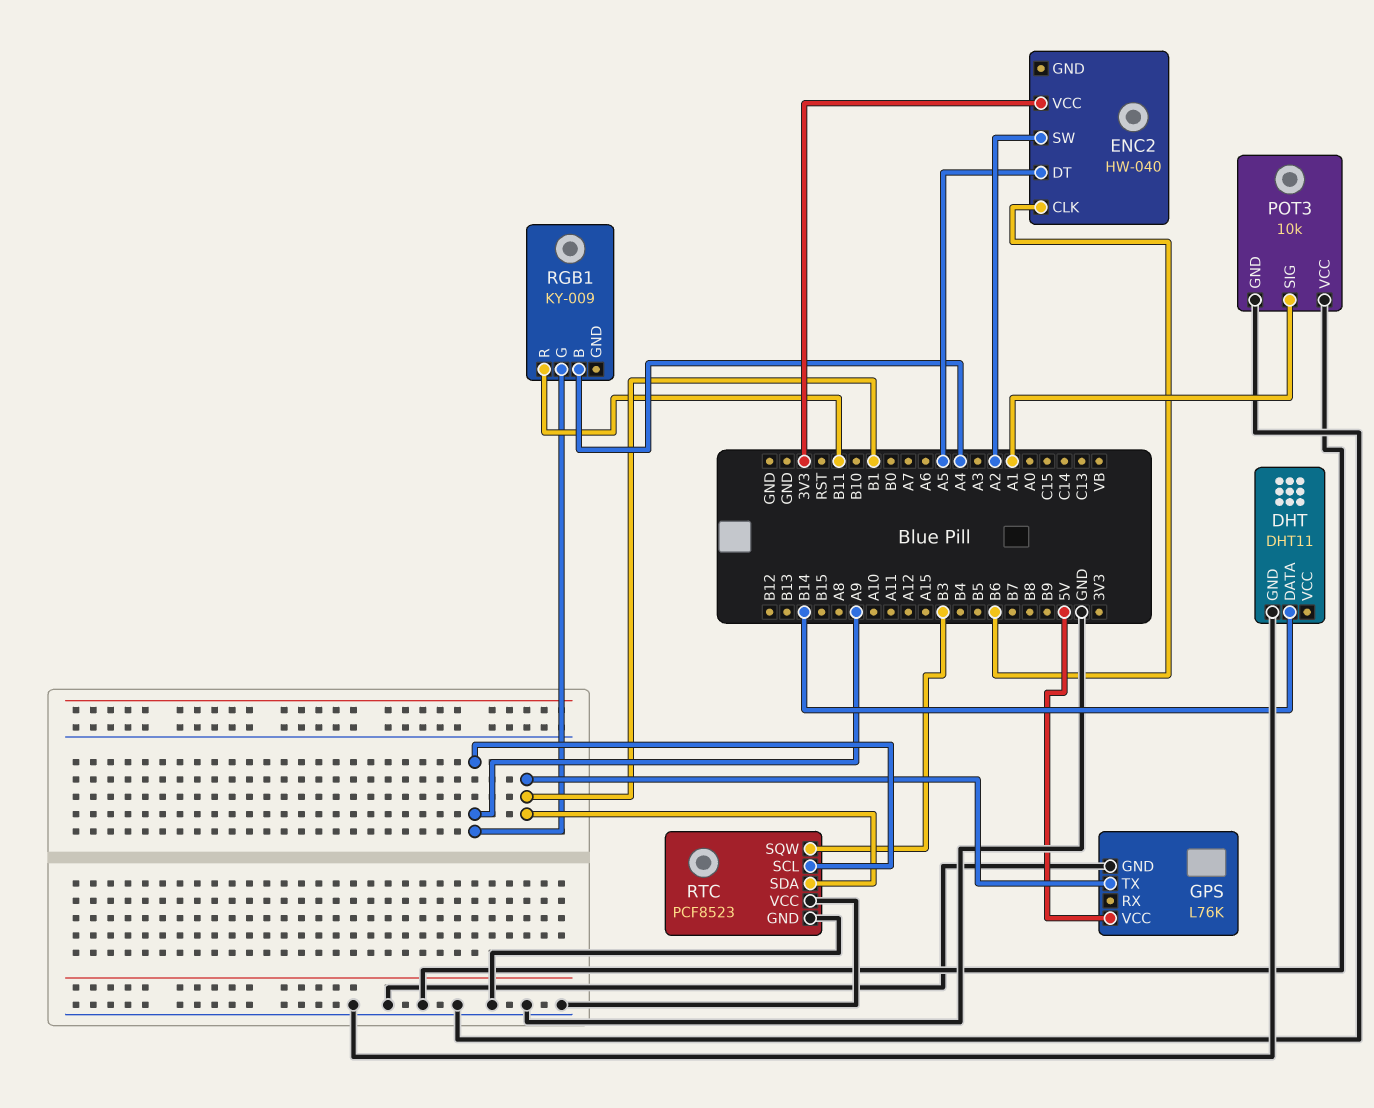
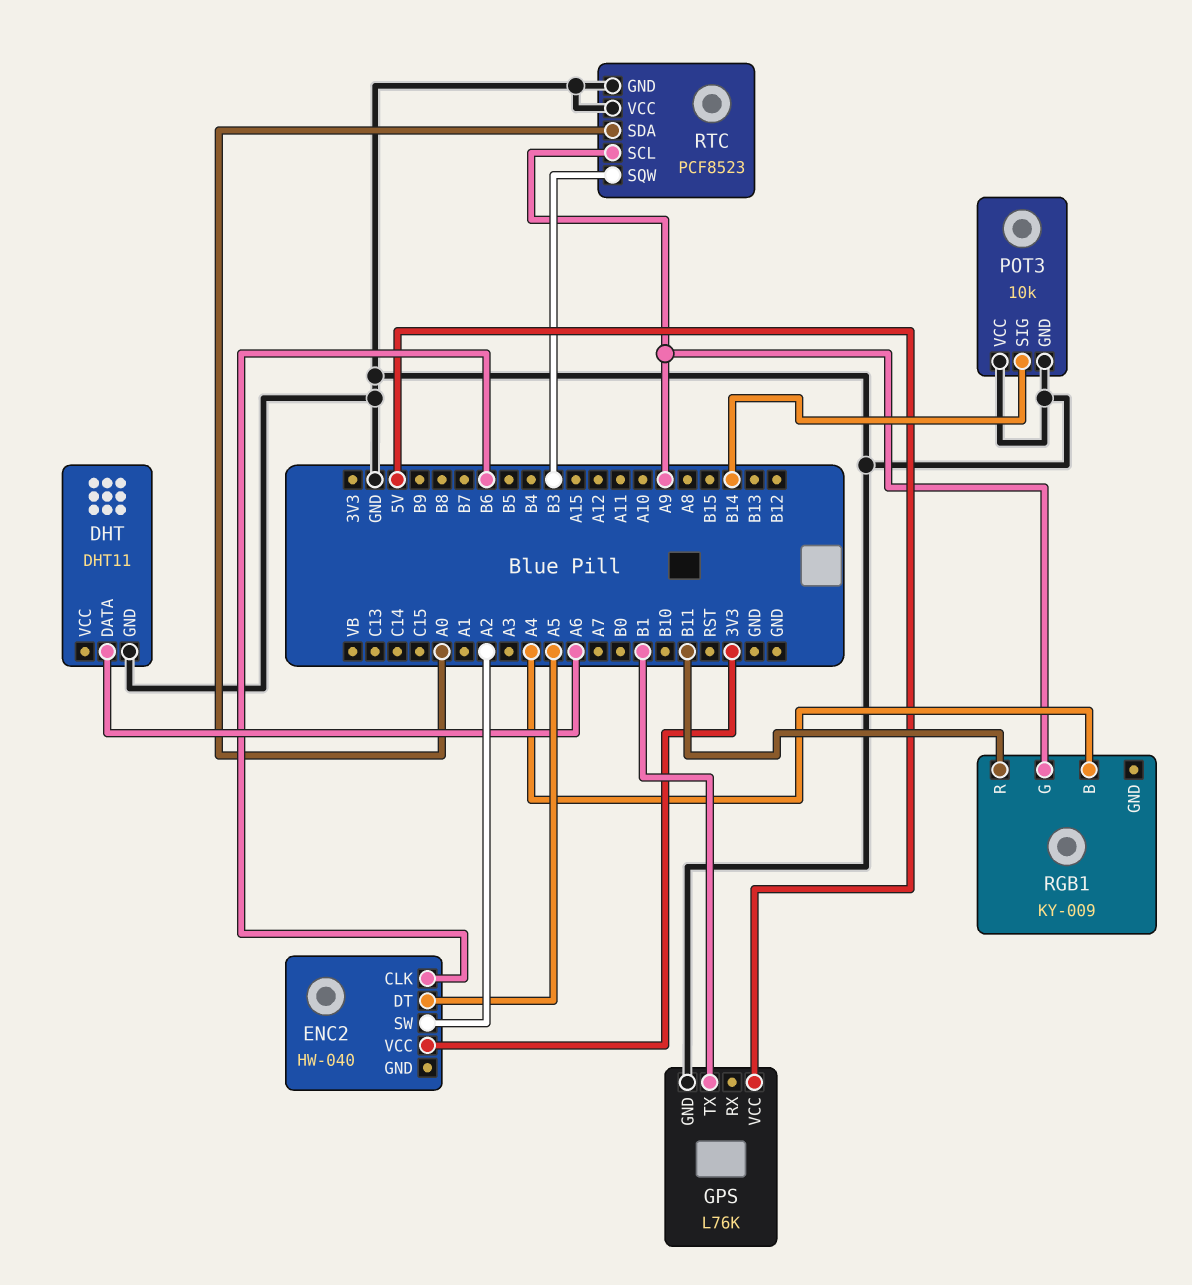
DHT pin DATA: B14 -> A6
POT3 pin SIG: A1 -> B14
RTC pin SDA: B1 -> A0

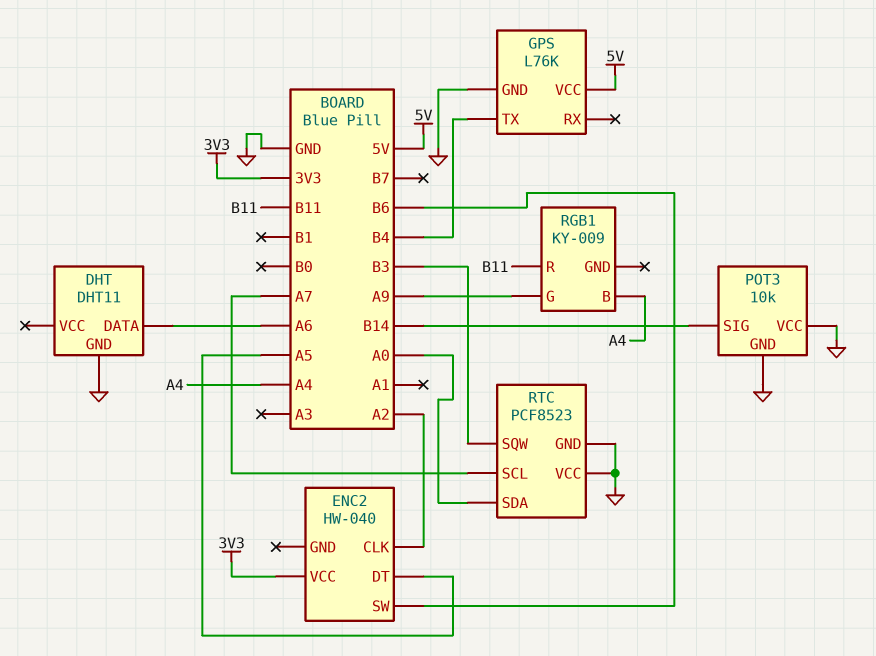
ENC2 pin CLK: B6 -> A2
ENC2 pin SW: A2 -> B6
GPS pin TX: B1 -> B4
RTC pin SCL: A9 -> A7

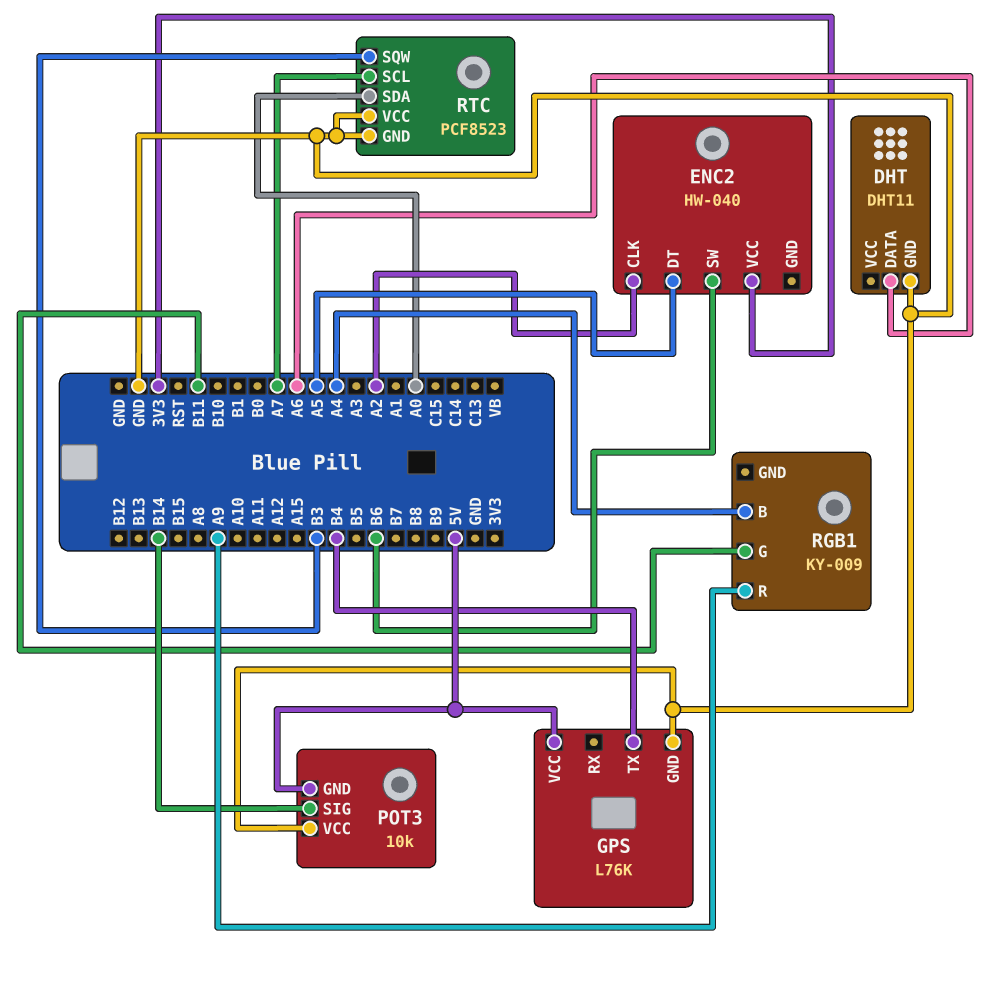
POT3 pin GND: GND -> 5V
RGB1 pin G: A9 -> B11
RGB1 pin R: B11 -> A9

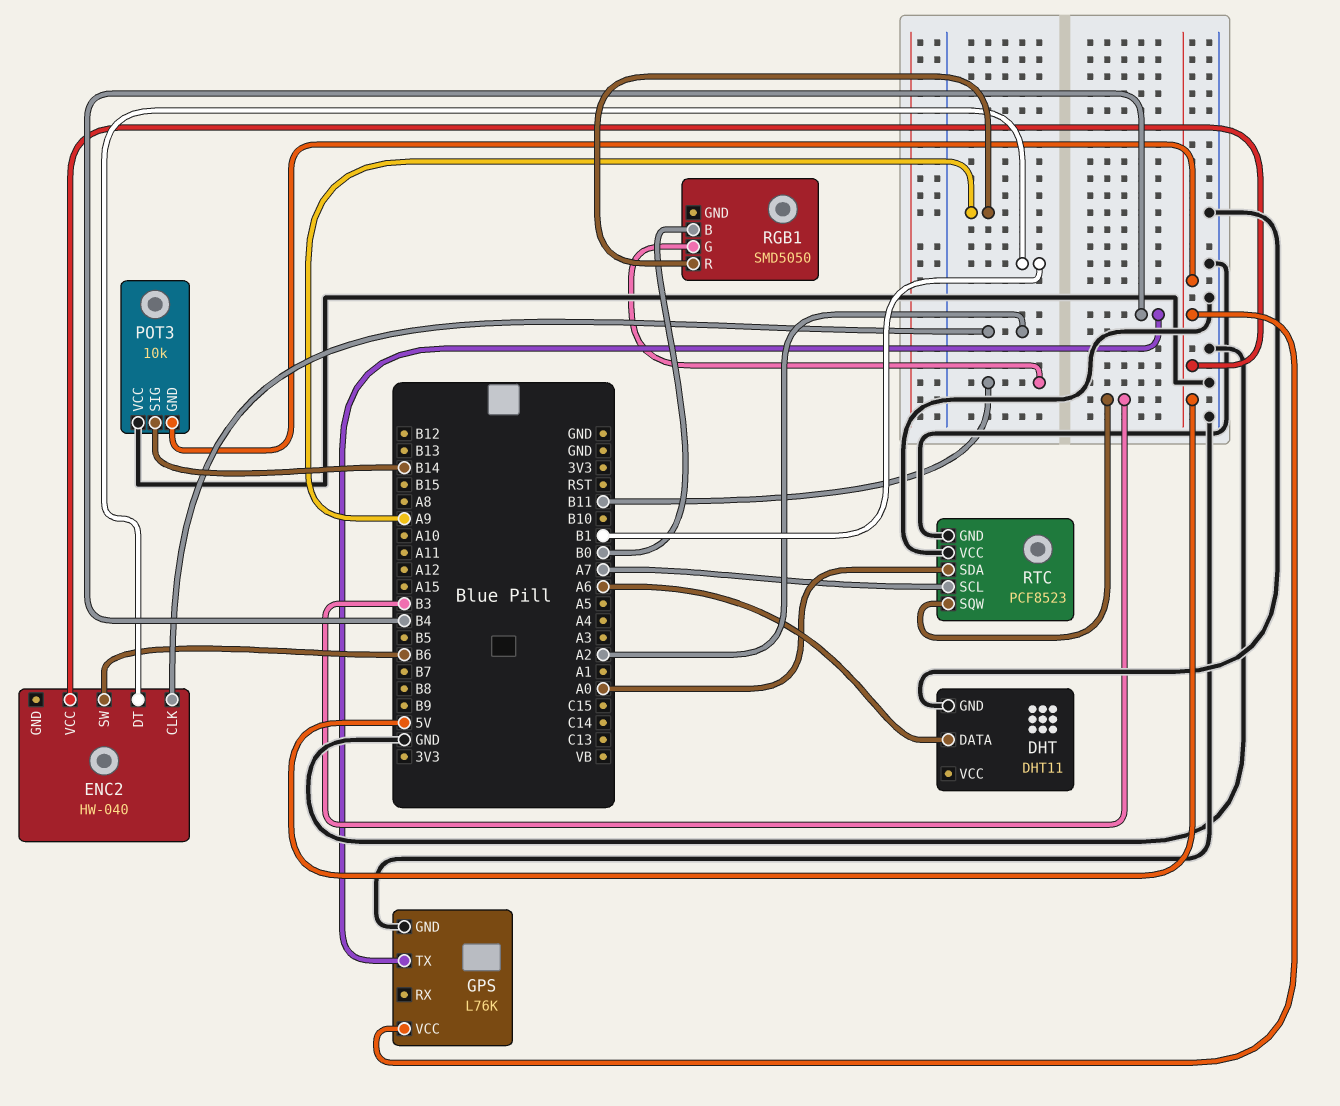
ENC2 pin DT: A5 -> B1
ENC2 pin VCC: 3V3 -> 5V
RGB1: KY-009 -> SMD5050
RGB1 pin B: A4 -> B0

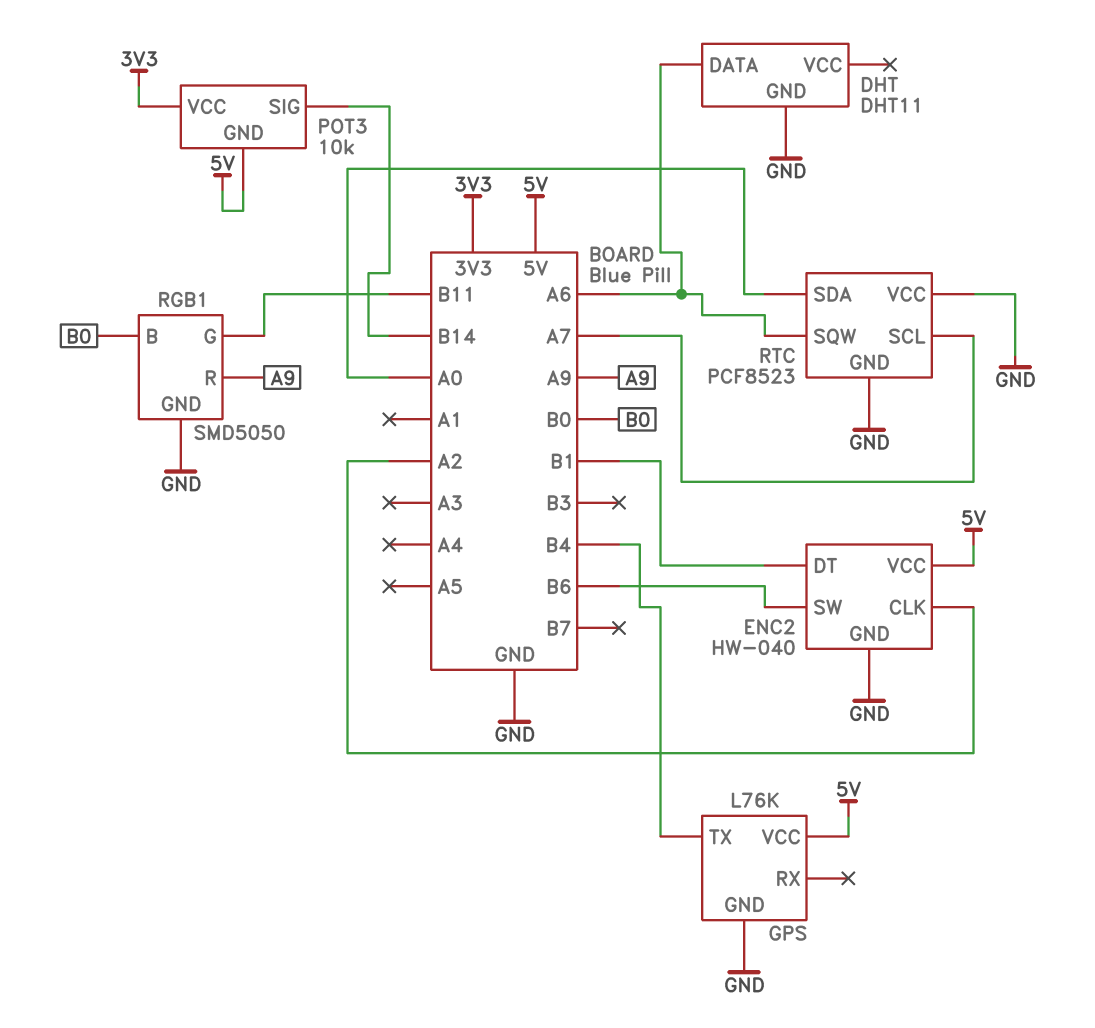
ENC2 pin GND: none -> GND
POT3 pin VCC: GND -> 3V3
RGB1 pin GND: none -> GND
RTC pin SQW: B3 -> A6

